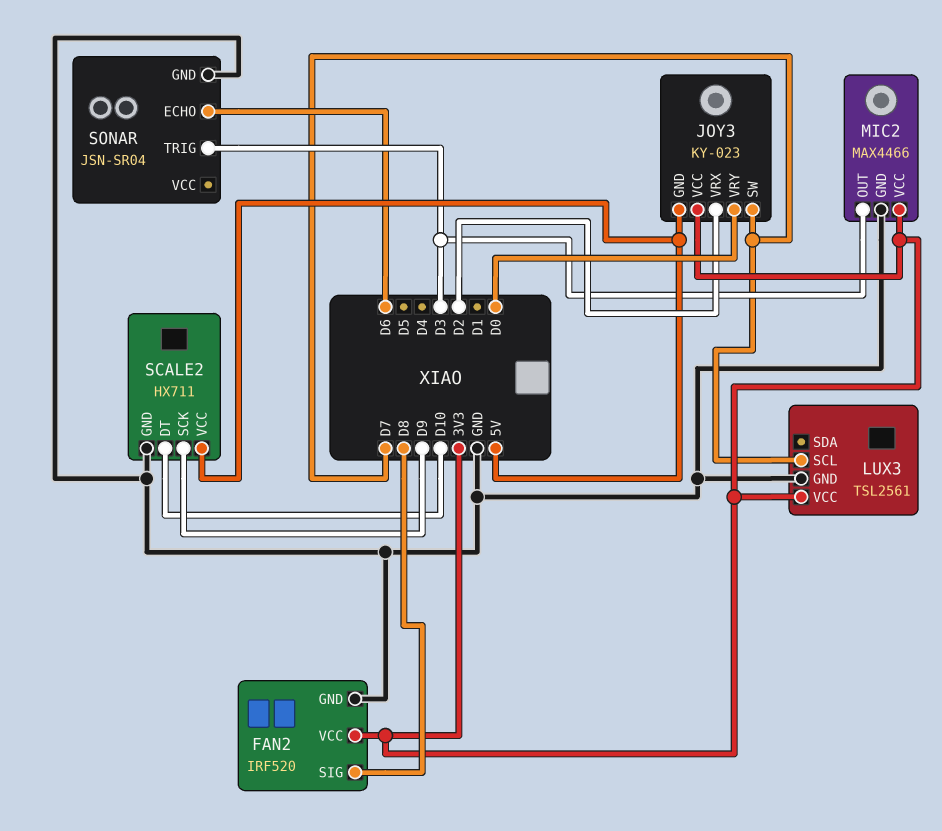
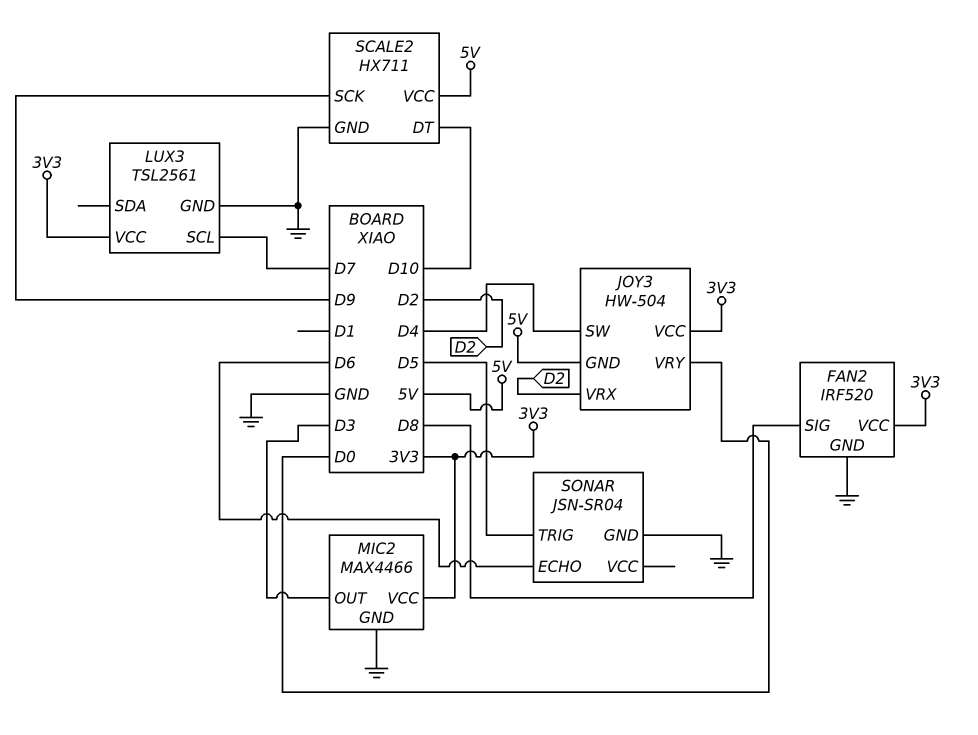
JOY3: KY-023 -> HW-504
JOY3 pin SW: D7 -> D4
SONAR pin TRIG: D3 -> D5

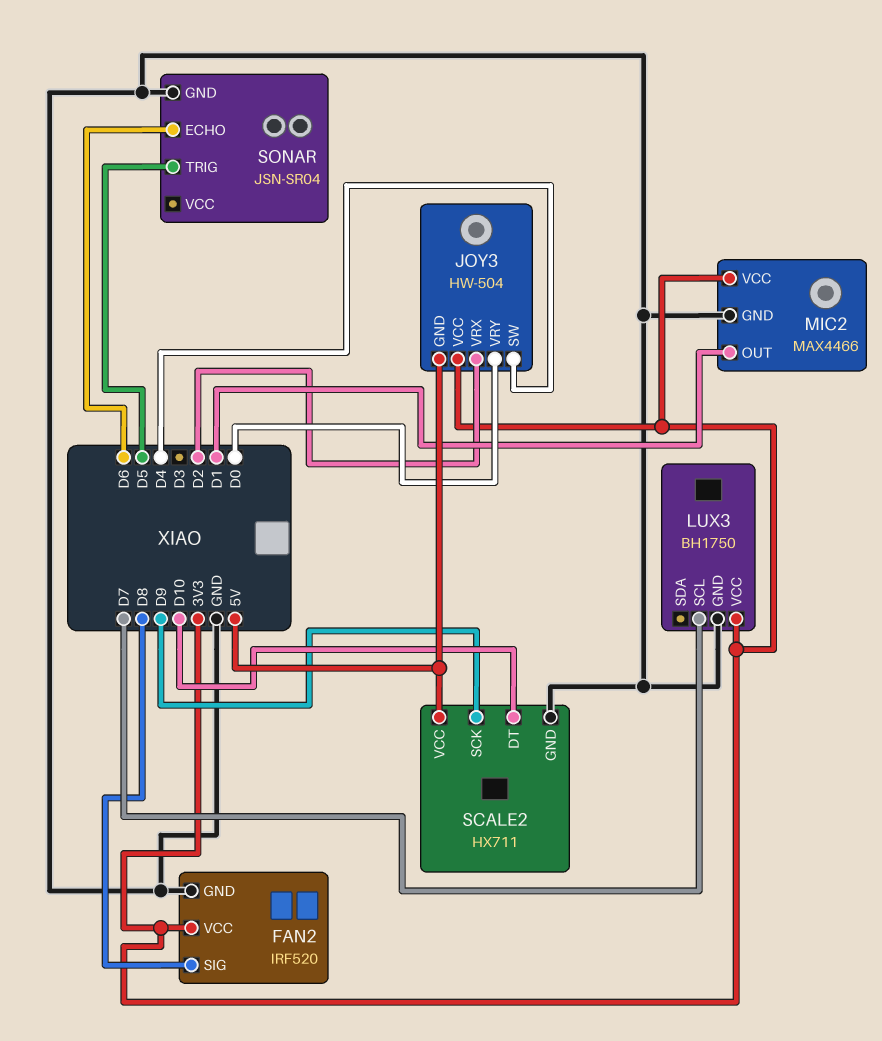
LUX3: TSL2561 -> BH1750
MIC2 pin OUT: D3 -> D1

